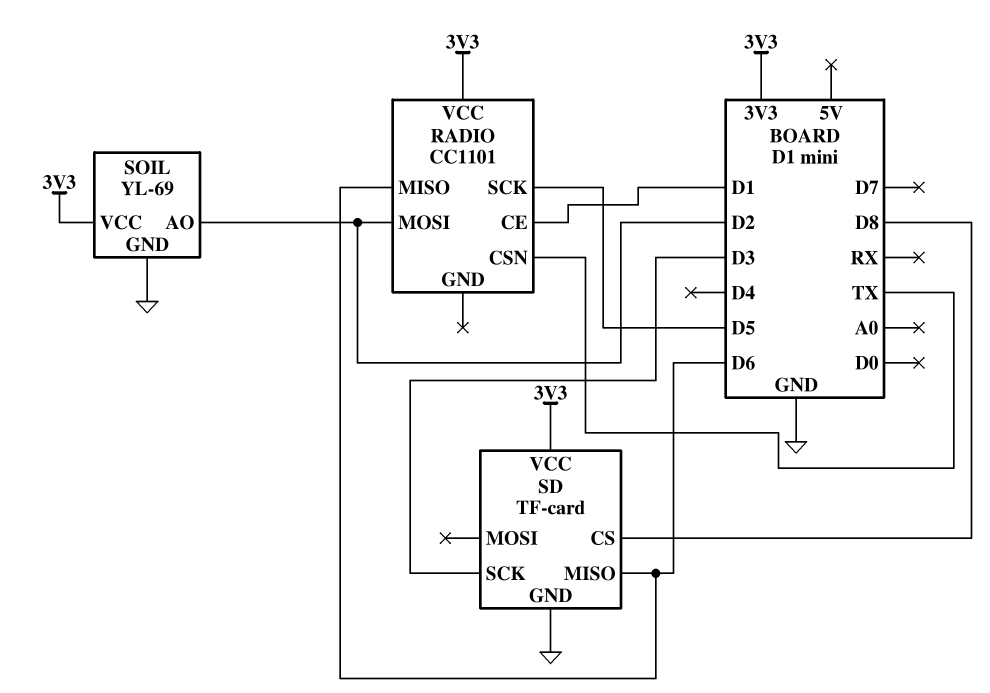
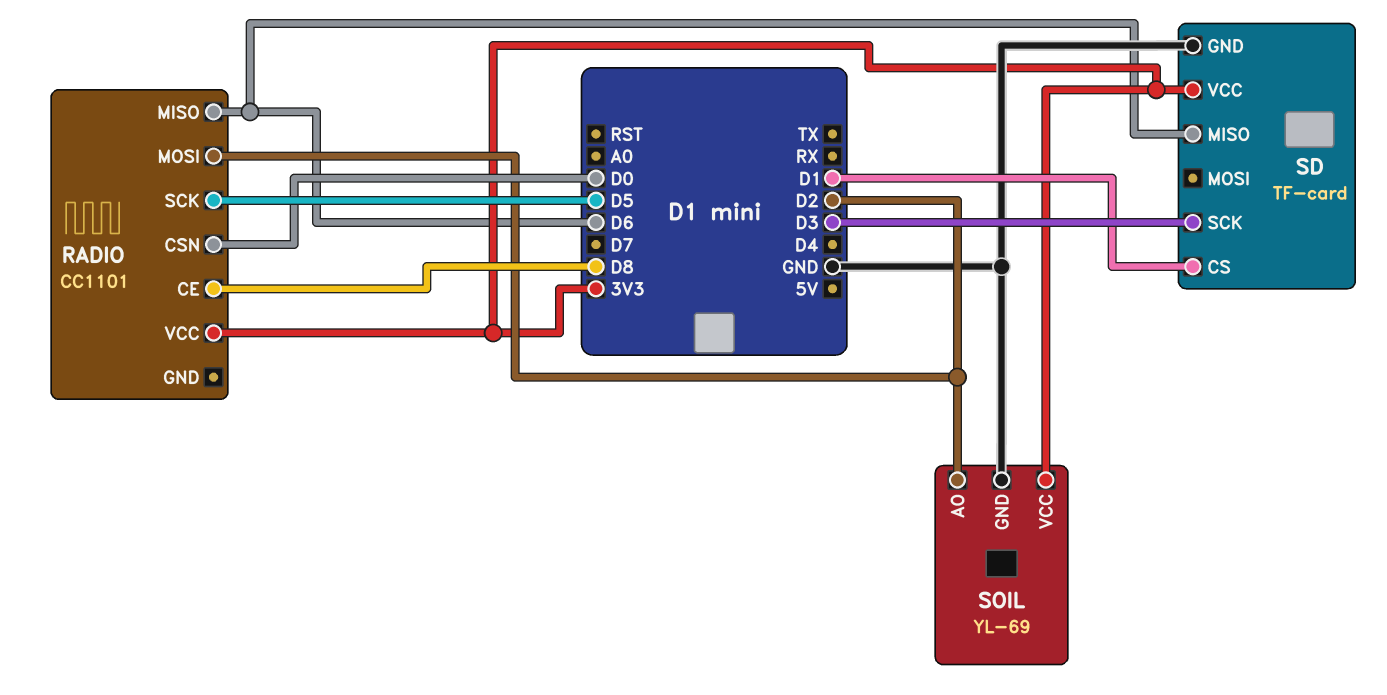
RADIO pin CE: D1 -> D8
RADIO pin CSN: TX -> D0
SD pin CS: D8 -> D1

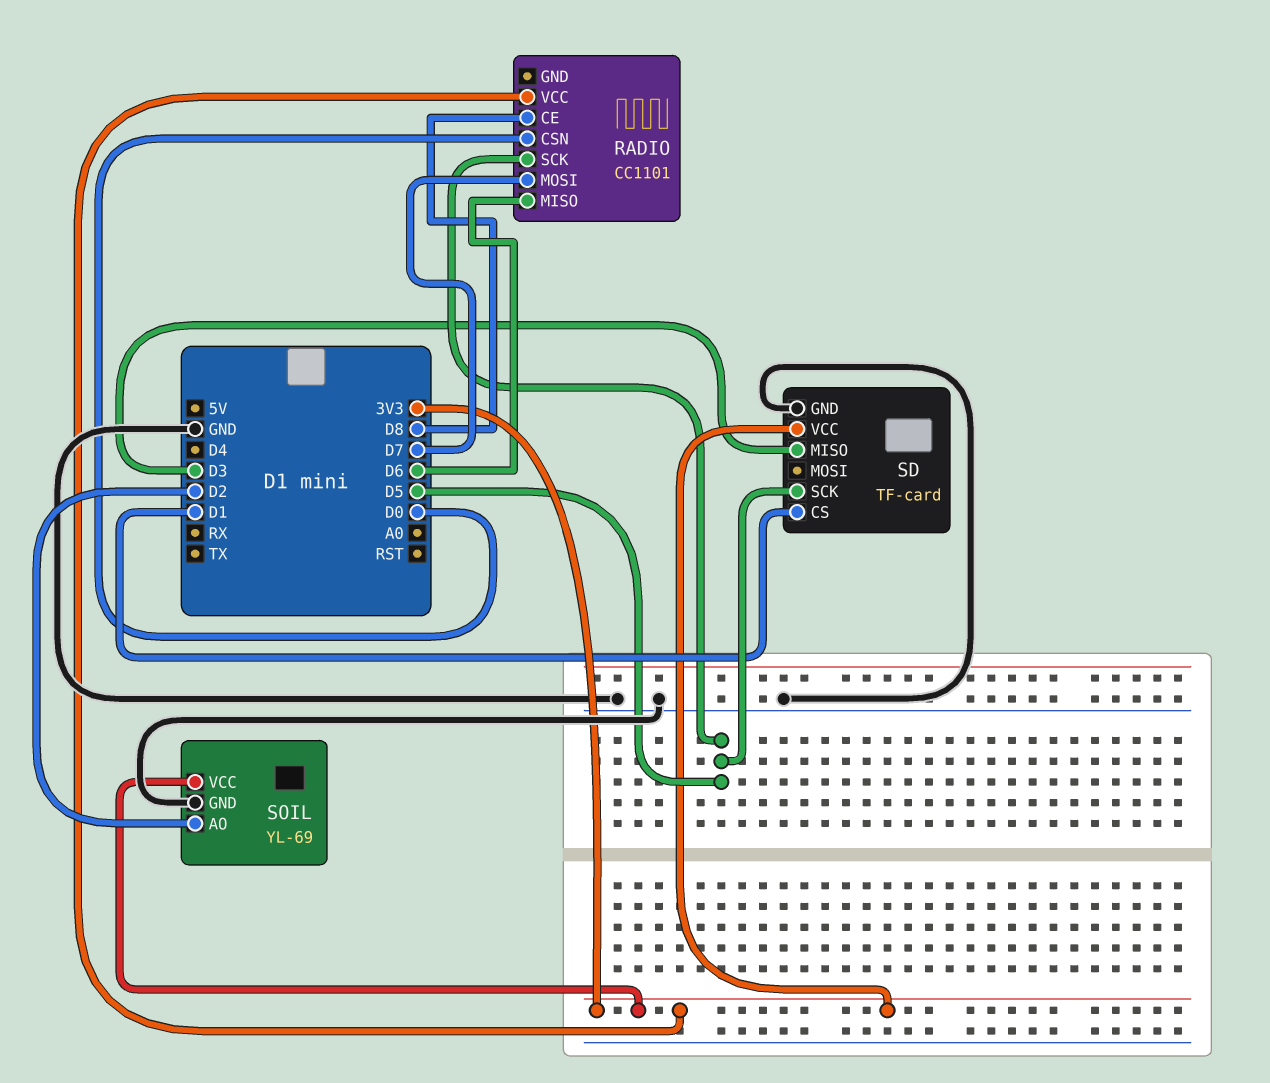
RADIO pin MOSI: D2 -> D7
SD pin MISO: D6 -> D3
SD pin SCK: D3 -> D5

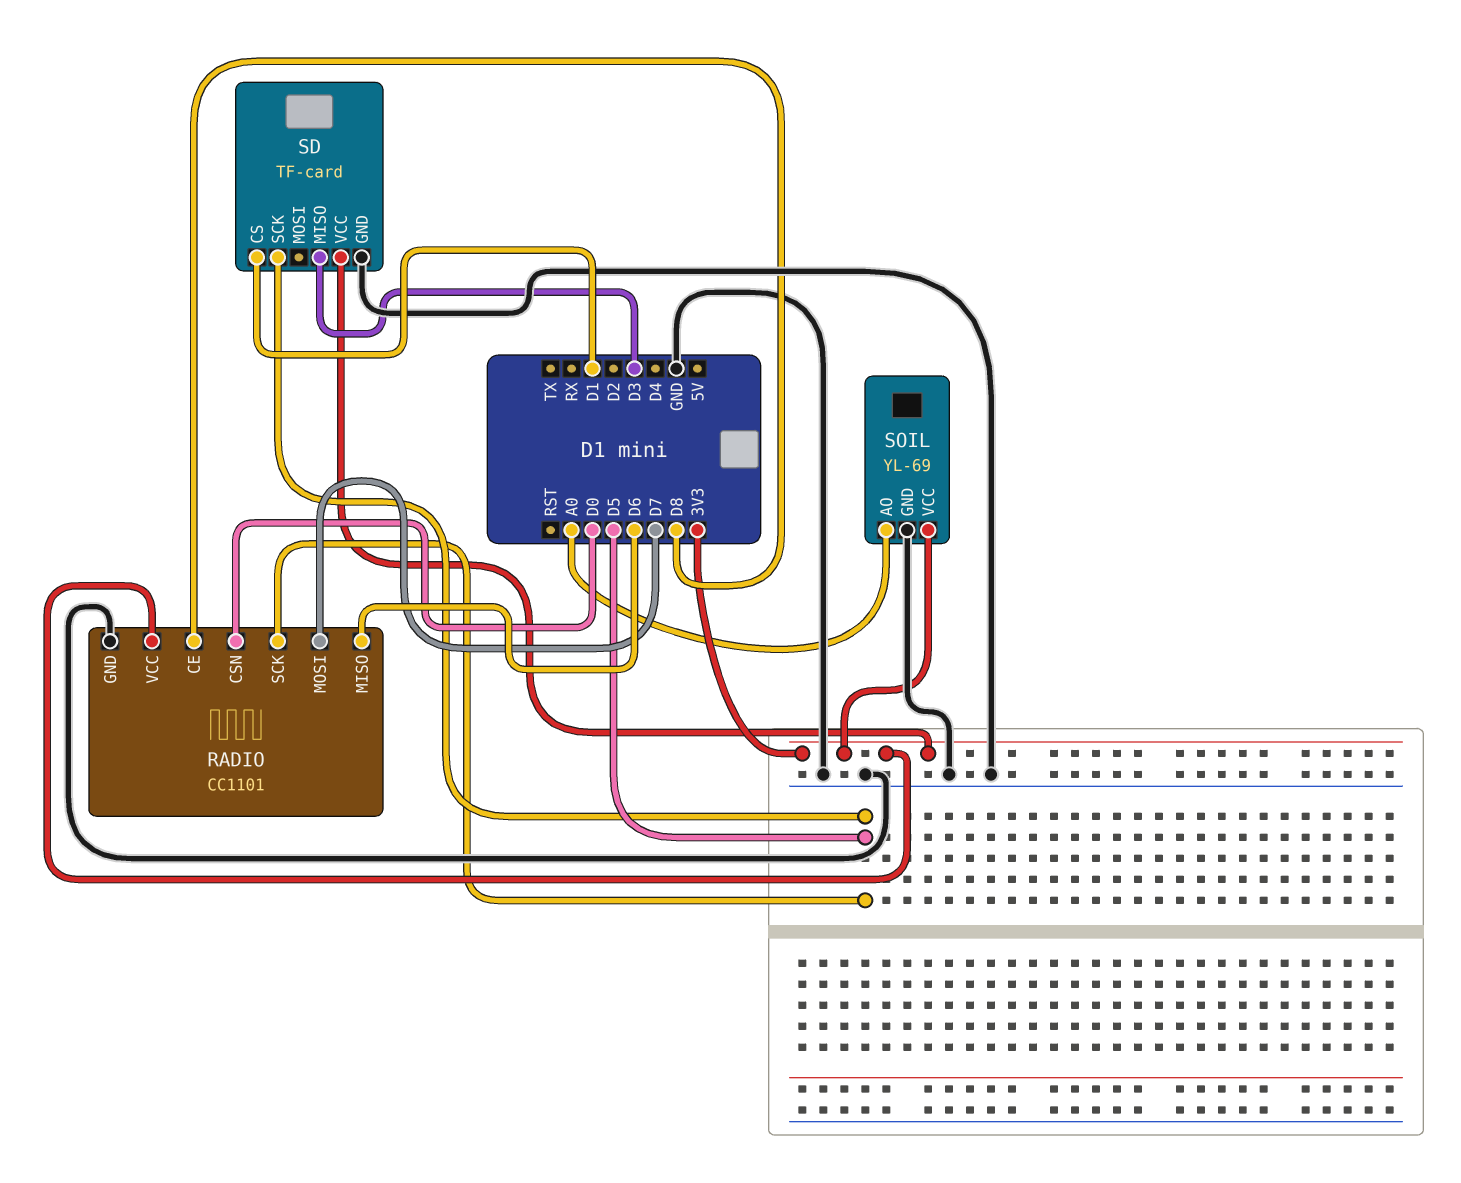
RADIO pin GND: none -> GND
SOIL pin AO: D2 -> A0

